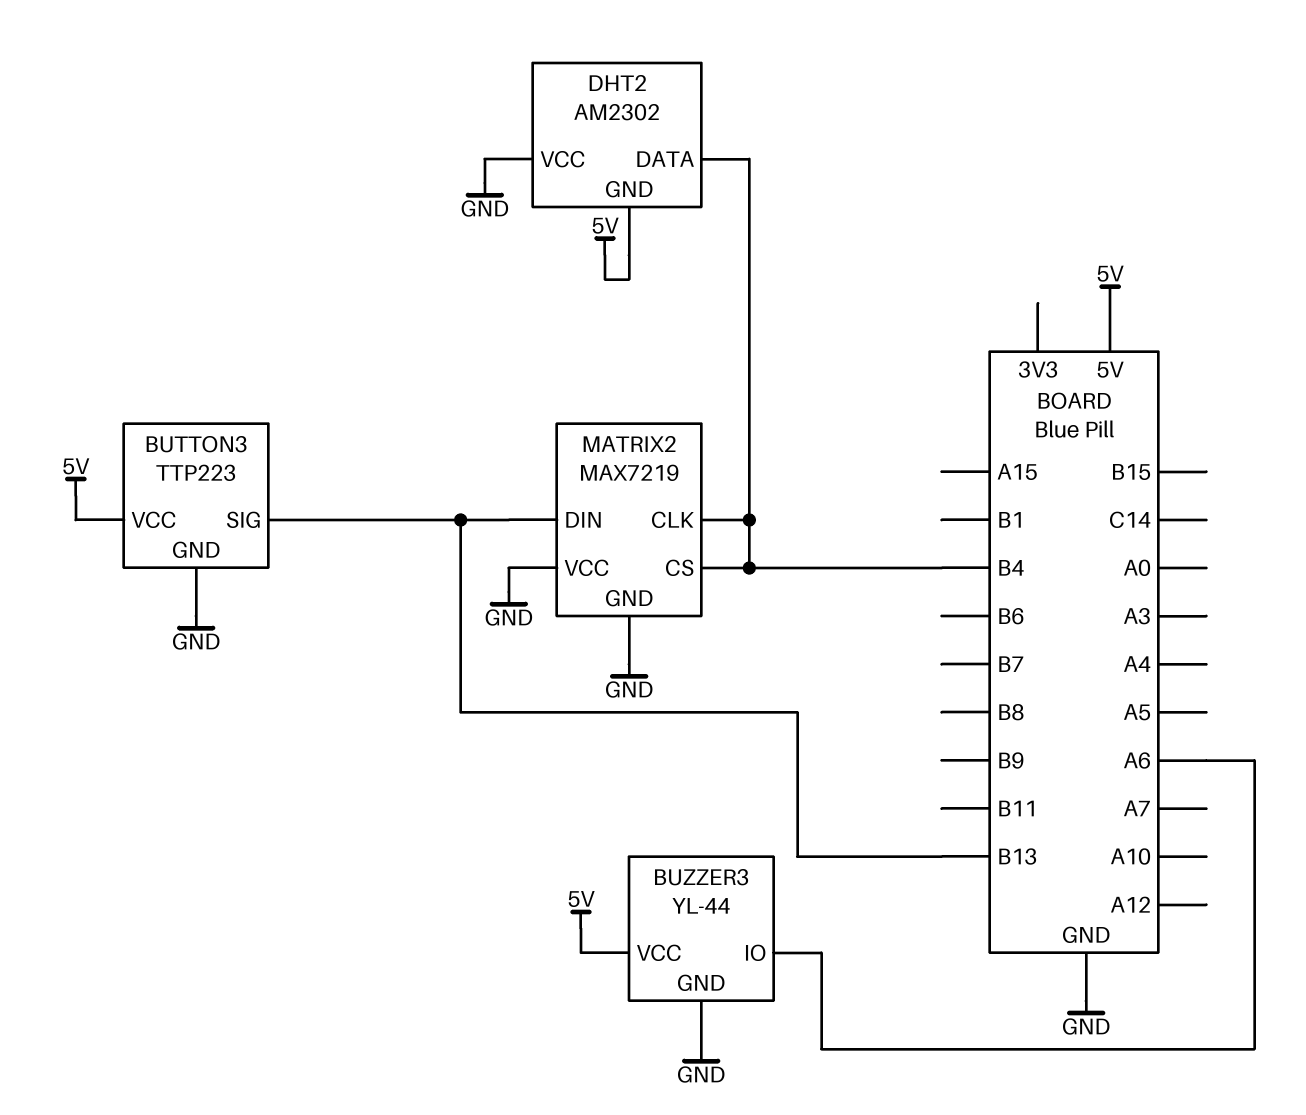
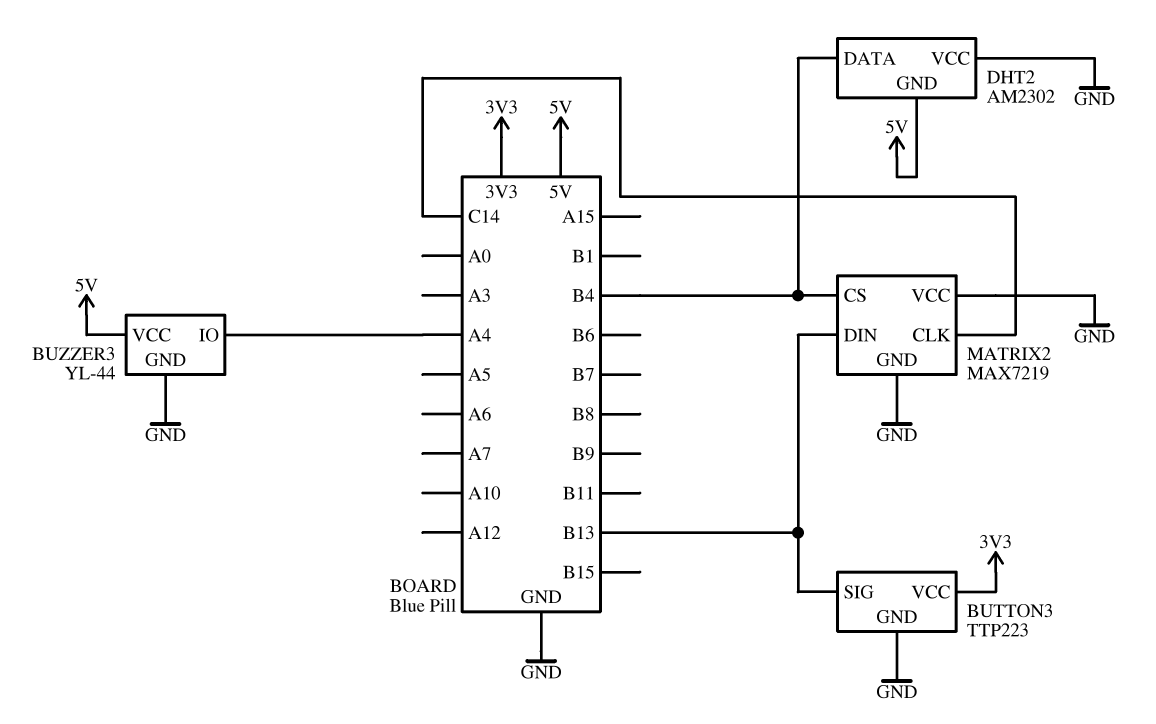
BUTTON3 pin VCC: 5V -> 3V3
BUZZER3 pin IO: A6 -> A4
MATRIX2 pin CLK: B4 -> C14

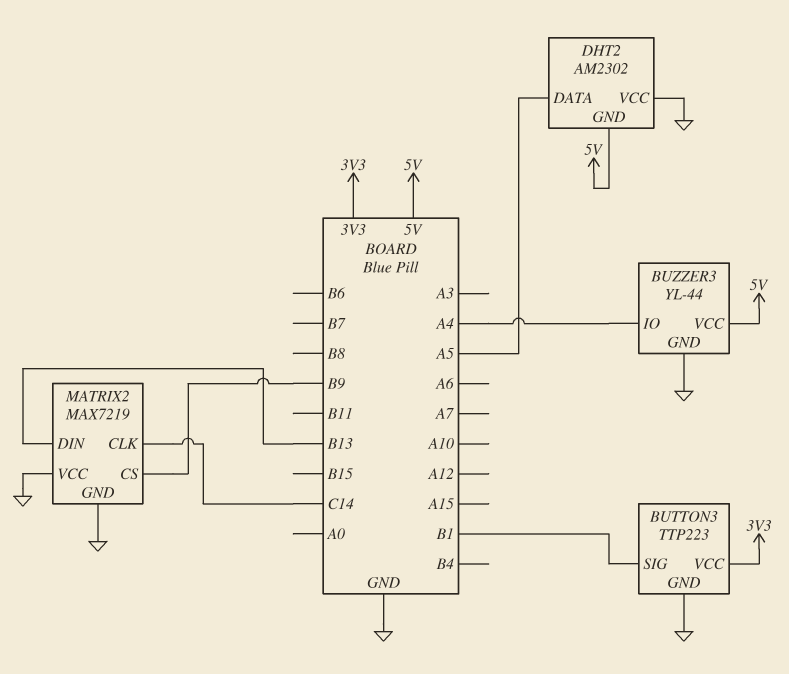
BUTTON3 pin SIG: B13 -> B1
DHT2 pin DATA: B4 -> A5
MATRIX2 pin CS: B4 -> B9

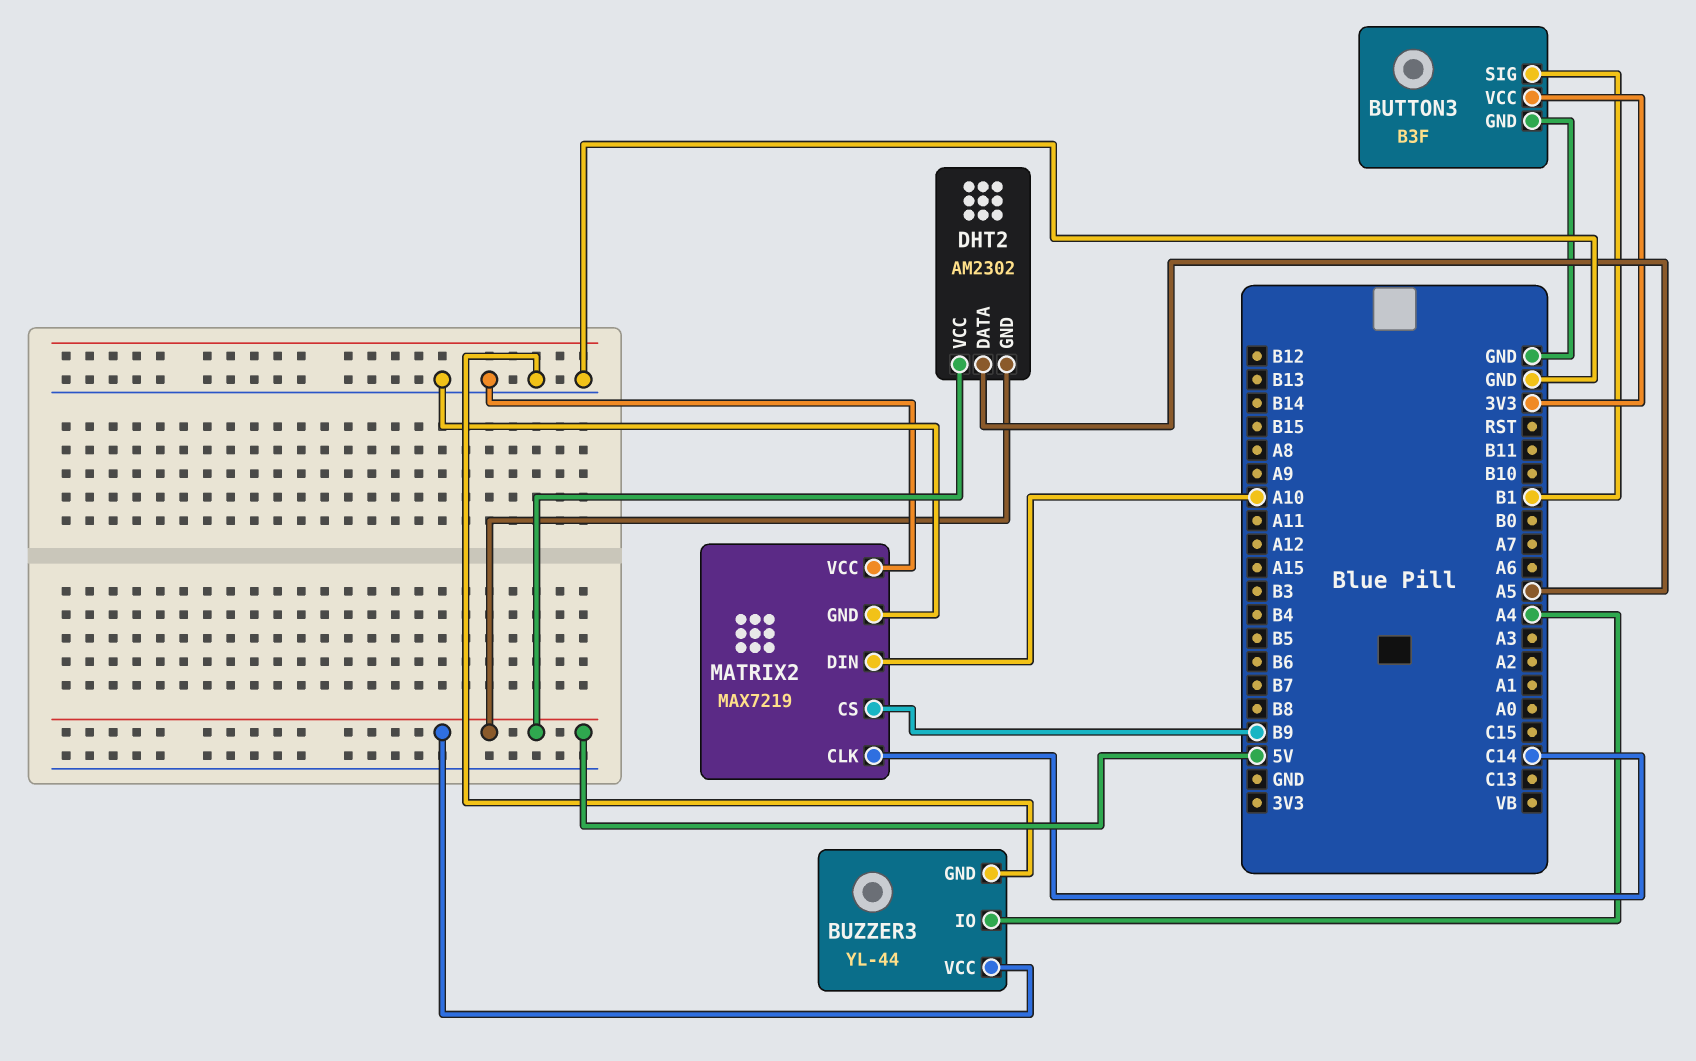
BUTTON3: TTP223 -> B3F
DHT2 pin VCC: GND -> 5V
MATRIX2 pin DIN: B13 -> A10

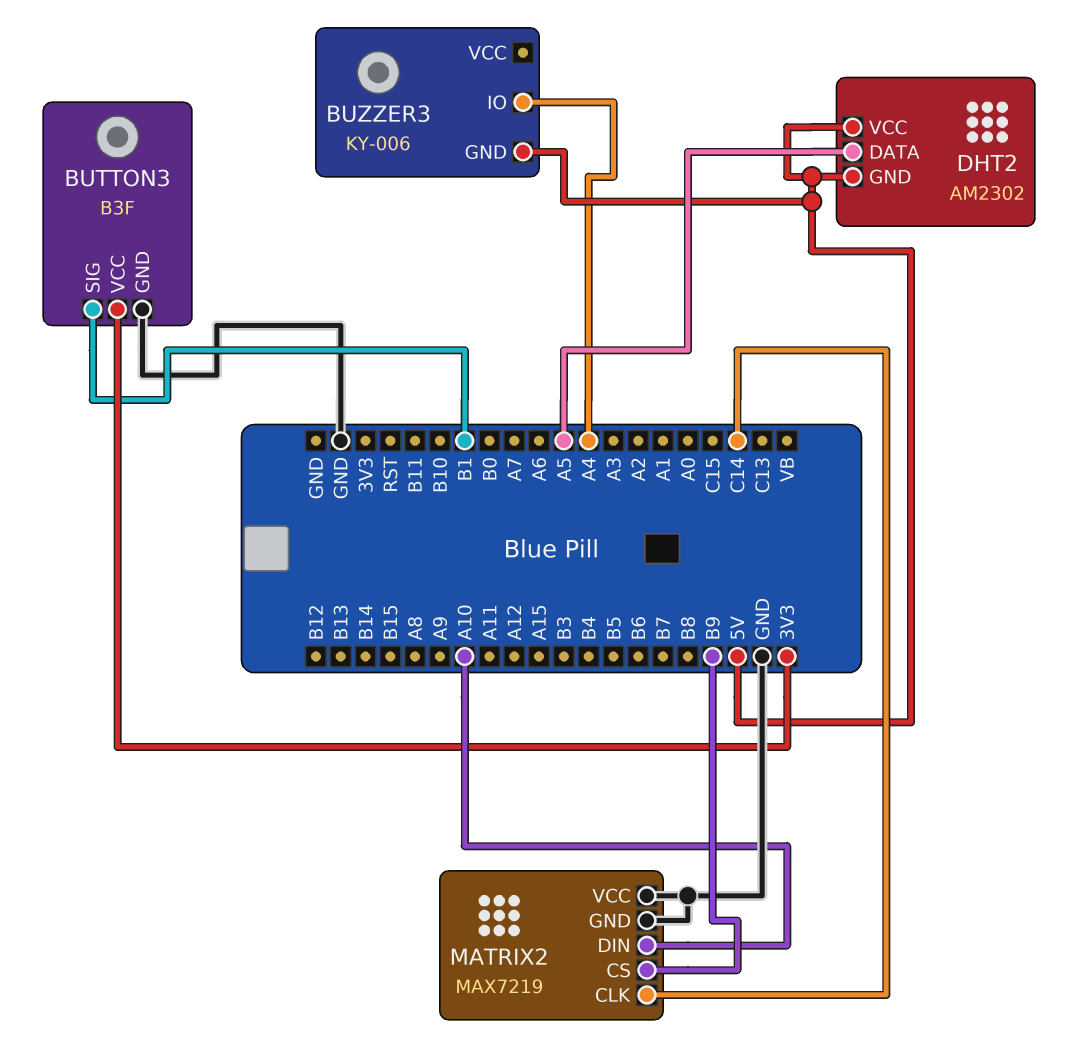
BUZZER3: YL-44 -> KY-006
BUZZER3 pin GND: GND -> 5V
BUZZER3 pin VCC: 5V -> none

